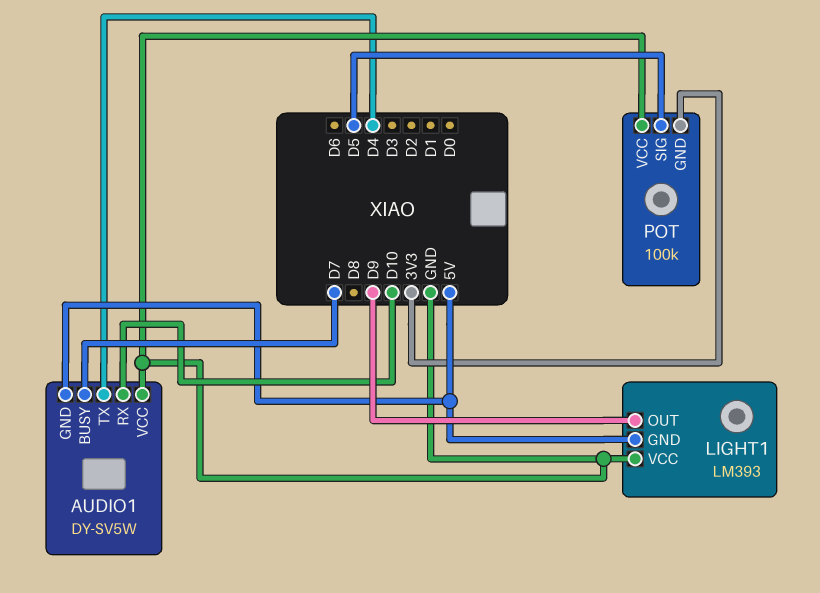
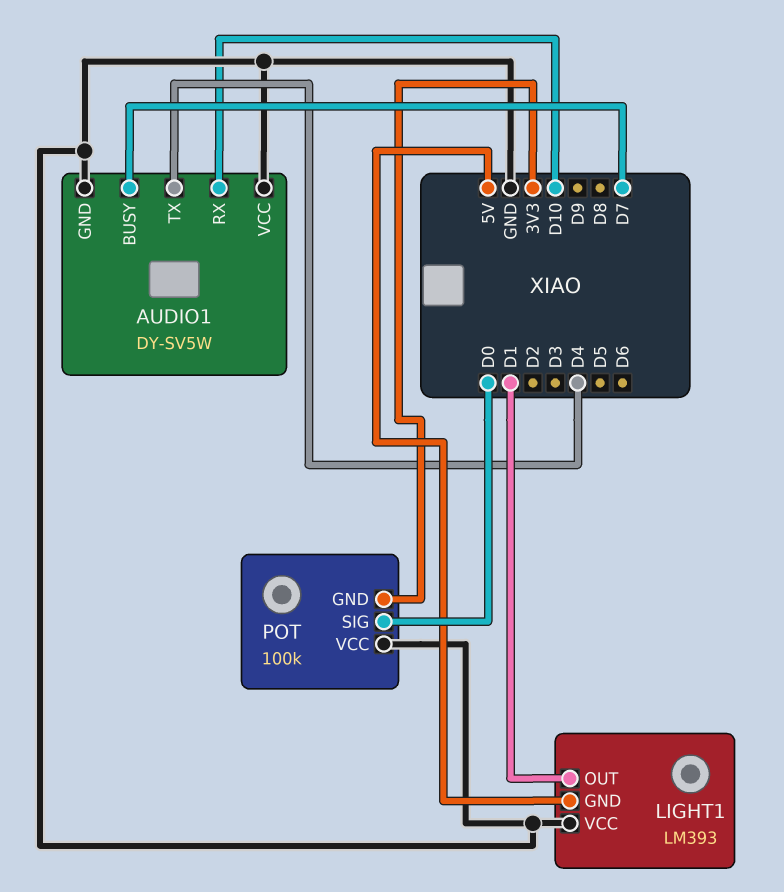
AUDIO1 pin GND: 5V -> GND
LIGHT1 pin OUT: D9 -> D1
POT pin SIG: D5 -> D0

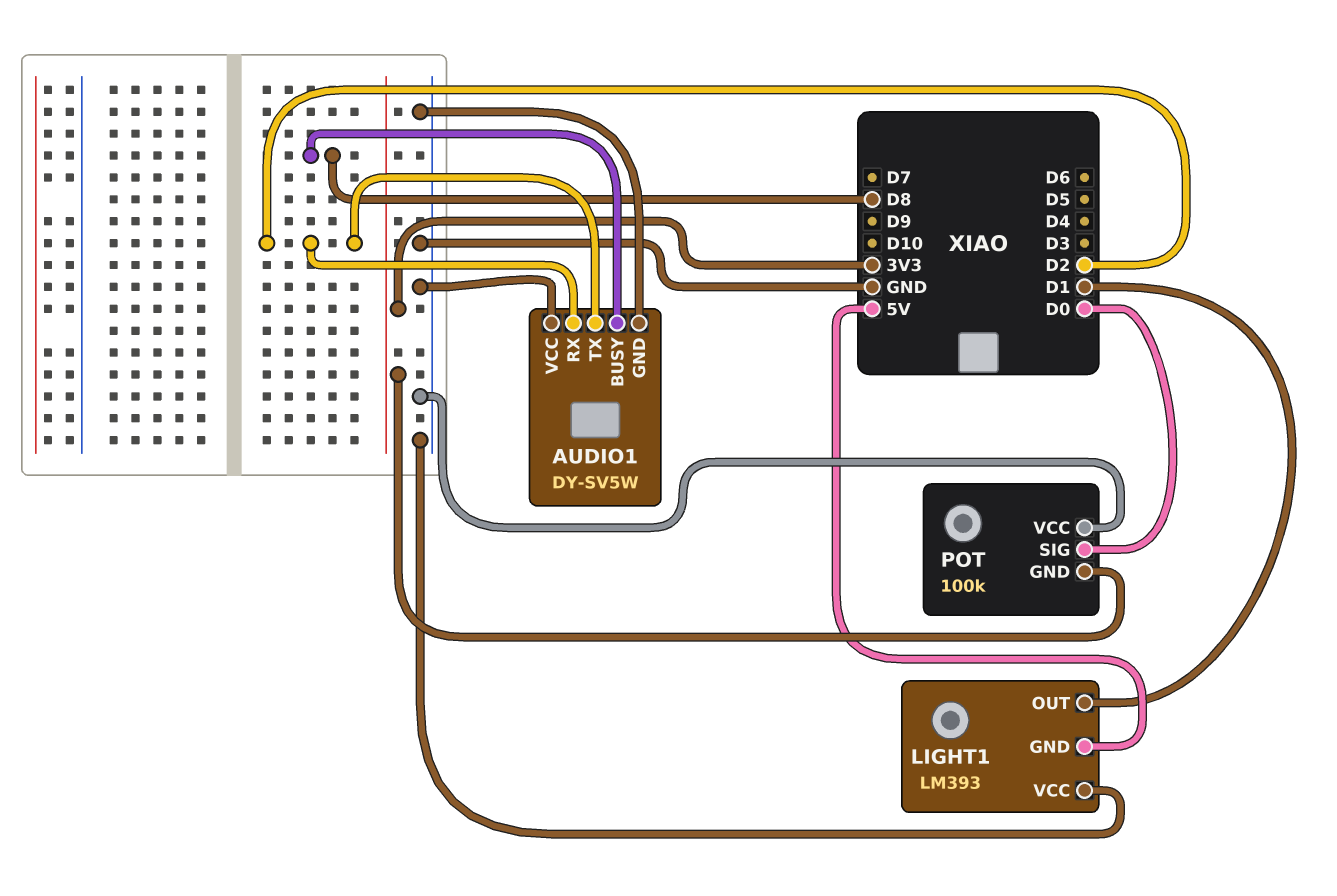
AUDIO1 pin BUSY: D7 -> D8
AUDIO1 pin RX: D10 -> D2
AUDIO1 pin TX: D4 -> D2

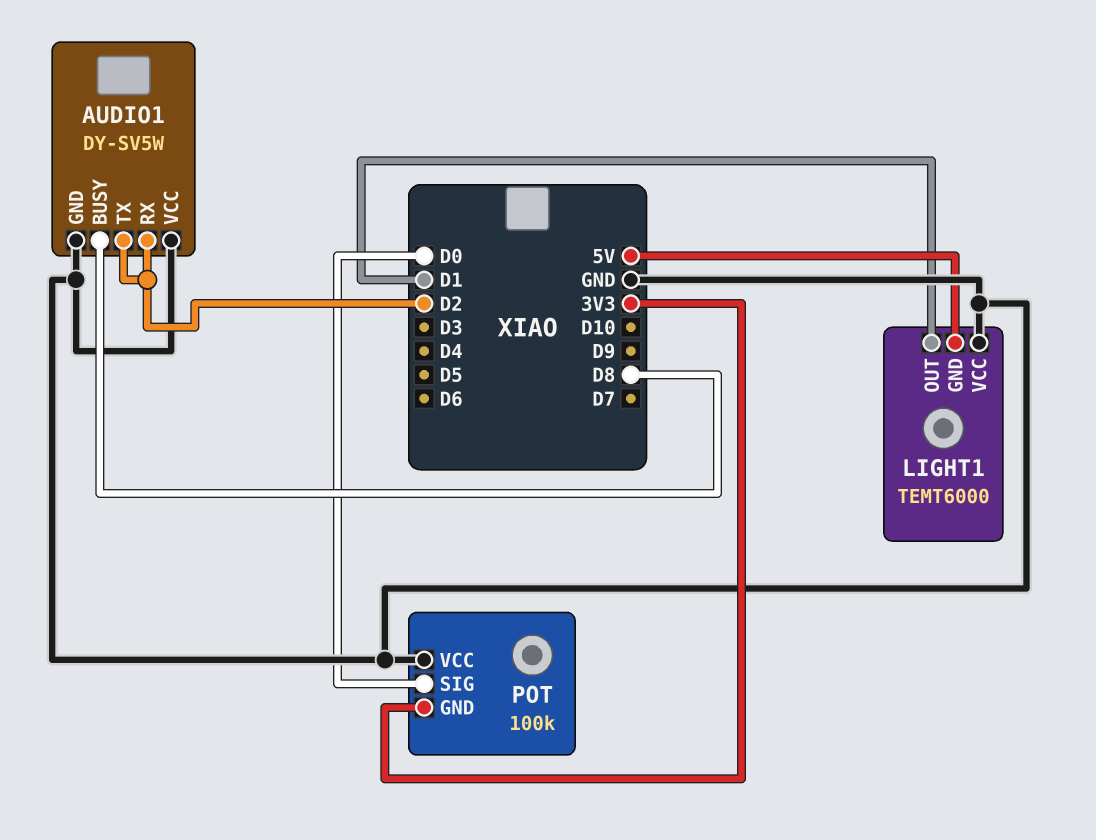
LIGHT1: LM393 -> TEMT6000

